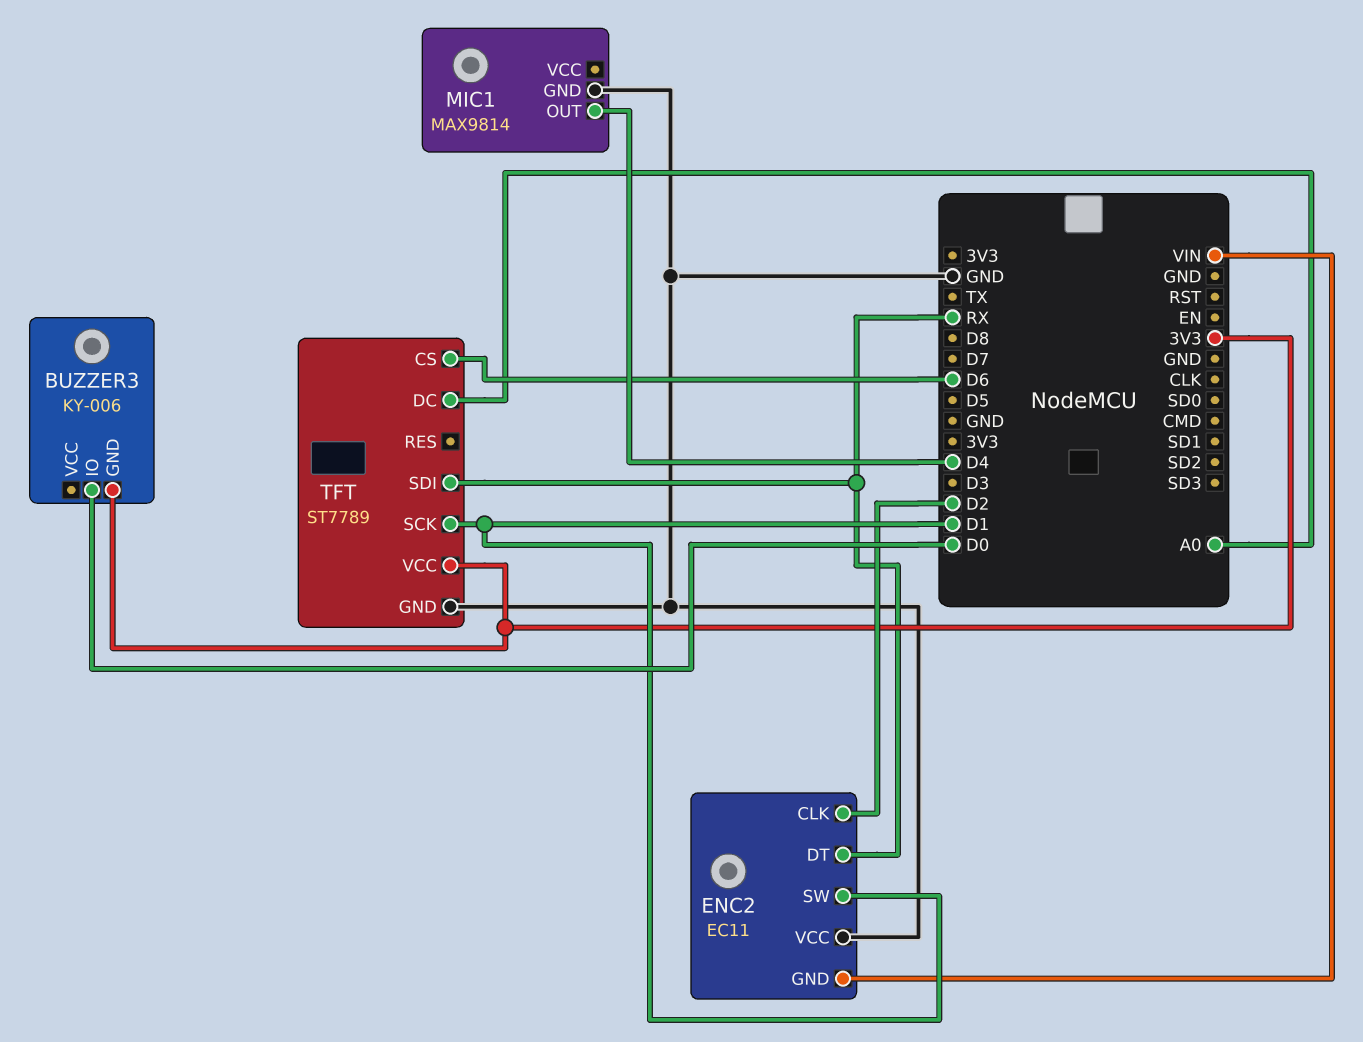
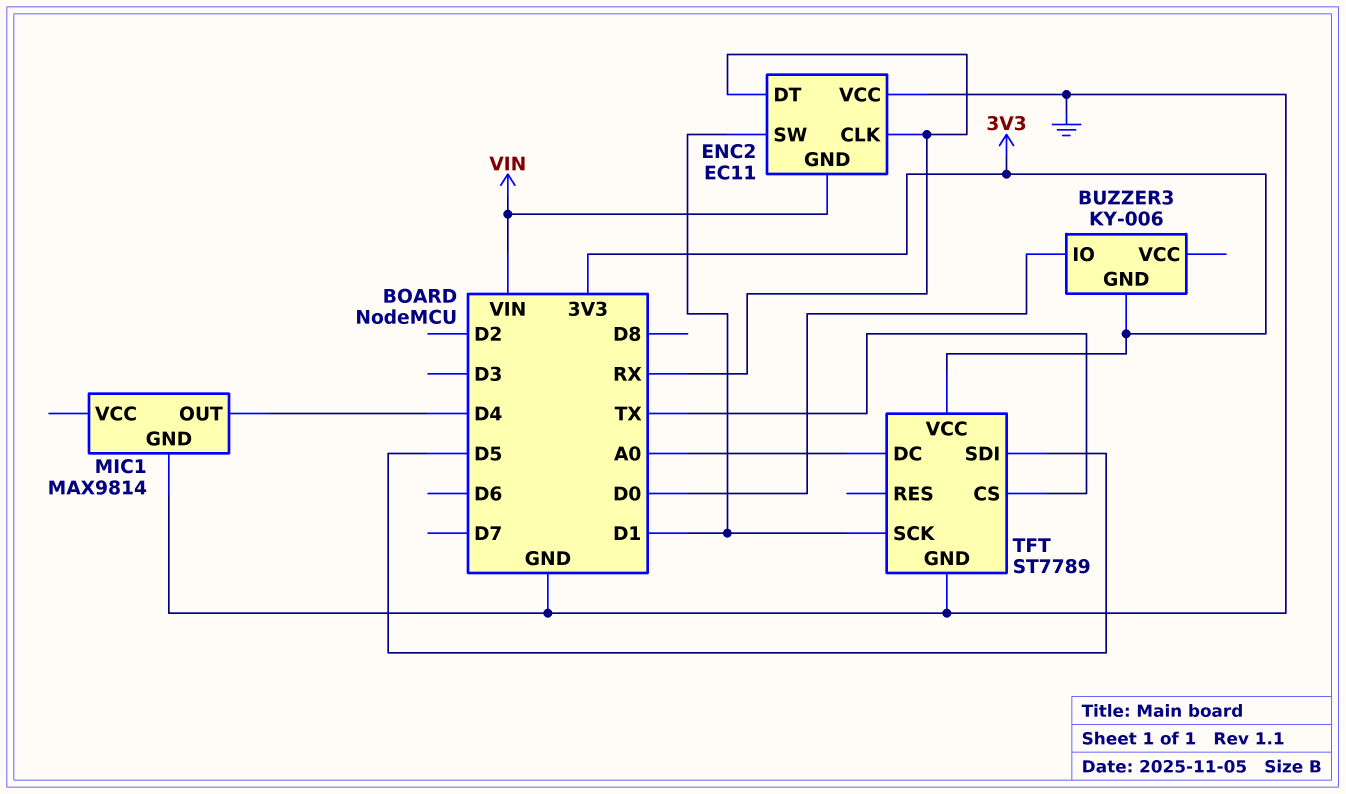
ENC2 pin CLK: D2 -> RX
TFT pin CS: D6 -> TX
TFT pin SDI: RX -> D5

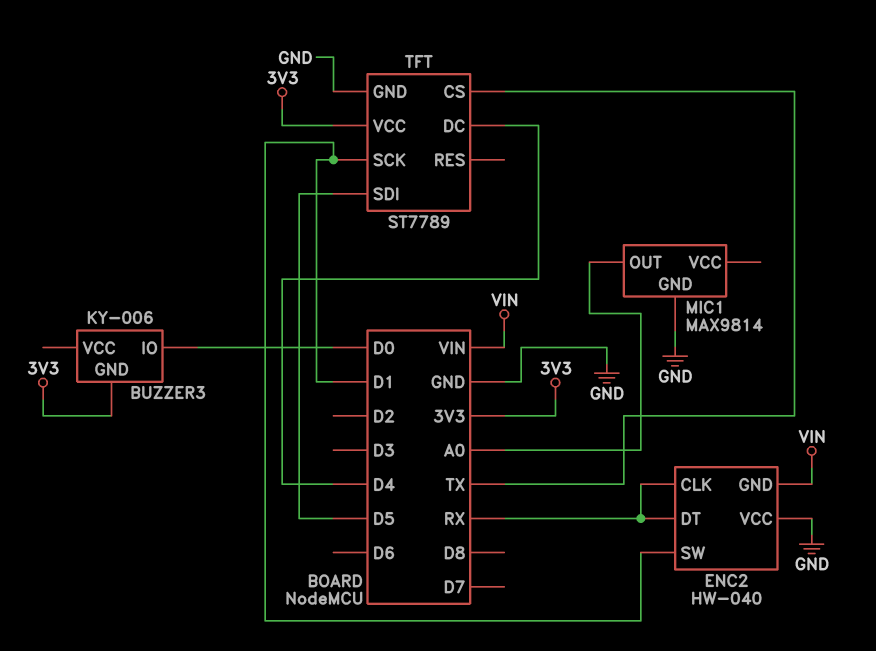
ENC2: EC11 -> HW-040
MIC1 pin OUT: D4 -> A0
TFT pin DC: A0 -> D4

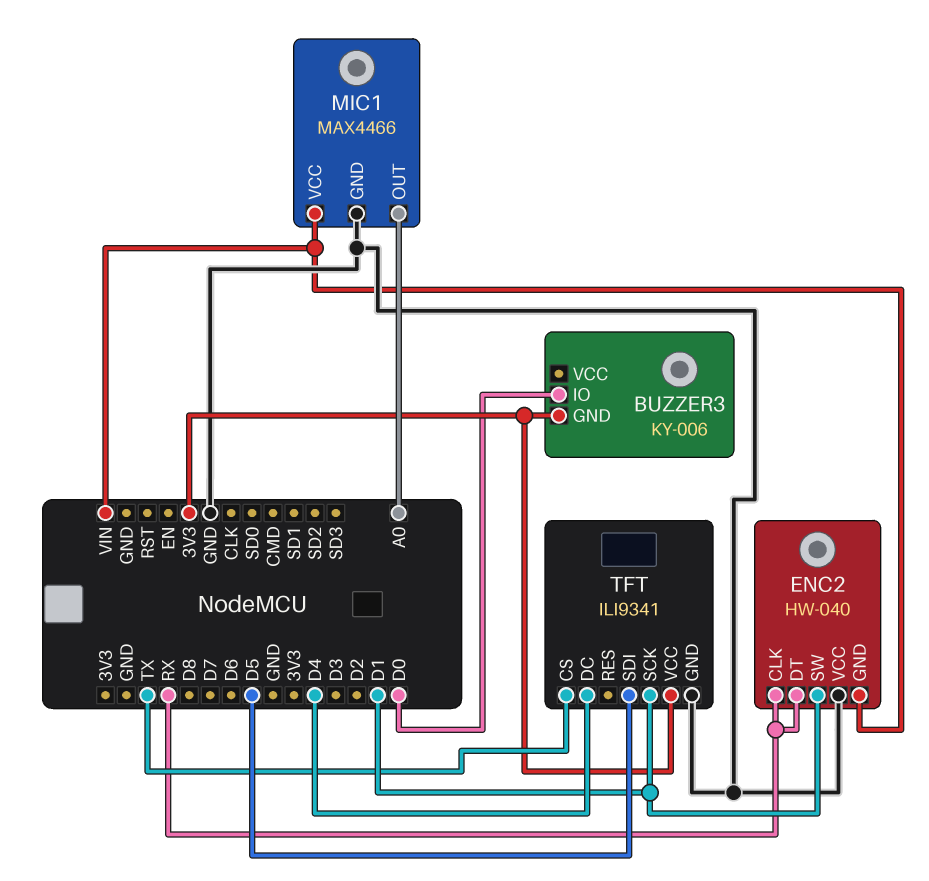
MIC1: MAX9814 -> MAX4466
MIC1 pin VCC: none -> VIN
TFT: ST7789 -> ILI9341

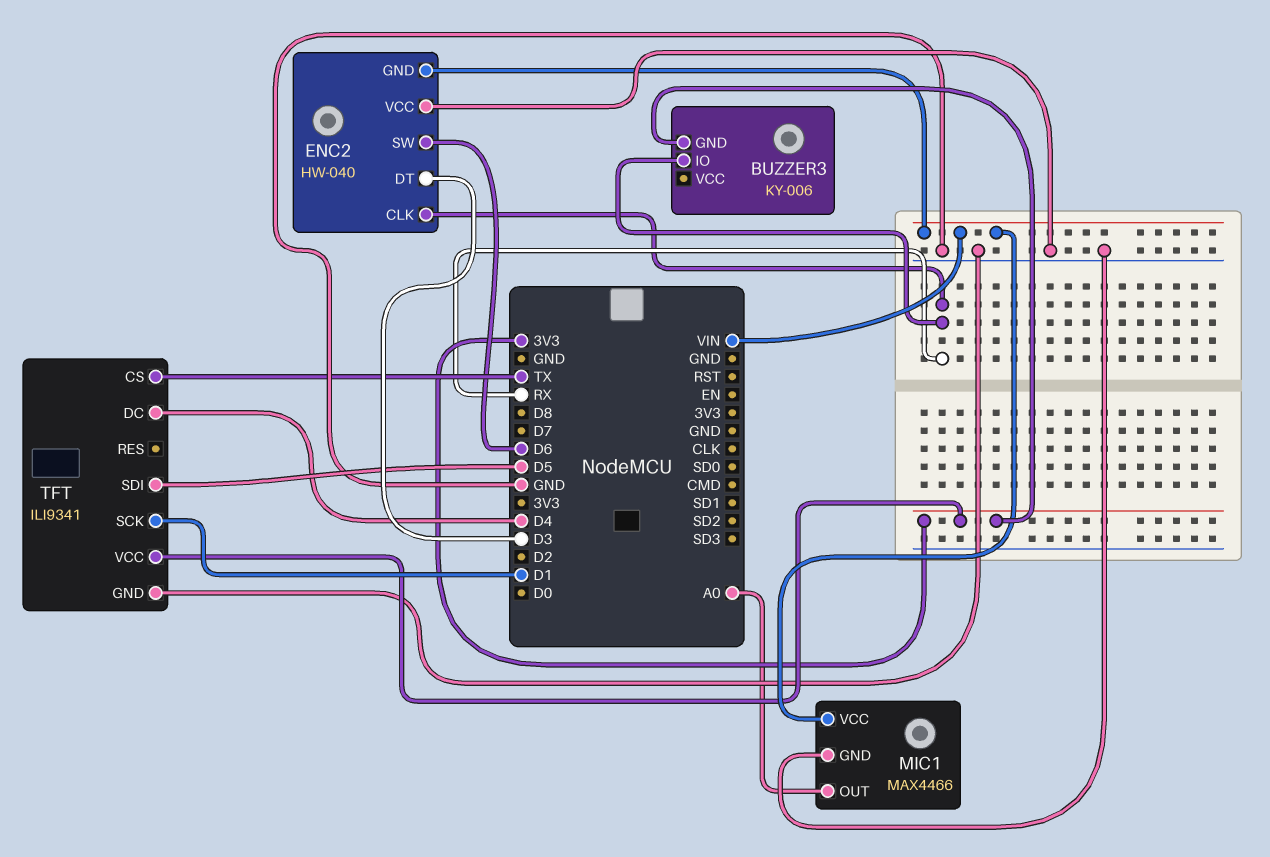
BUZZER3 pin IO: D0 -> RX
ENC2 pin DT: RX -> D3
ENC2 pin SW: D1 -> D6

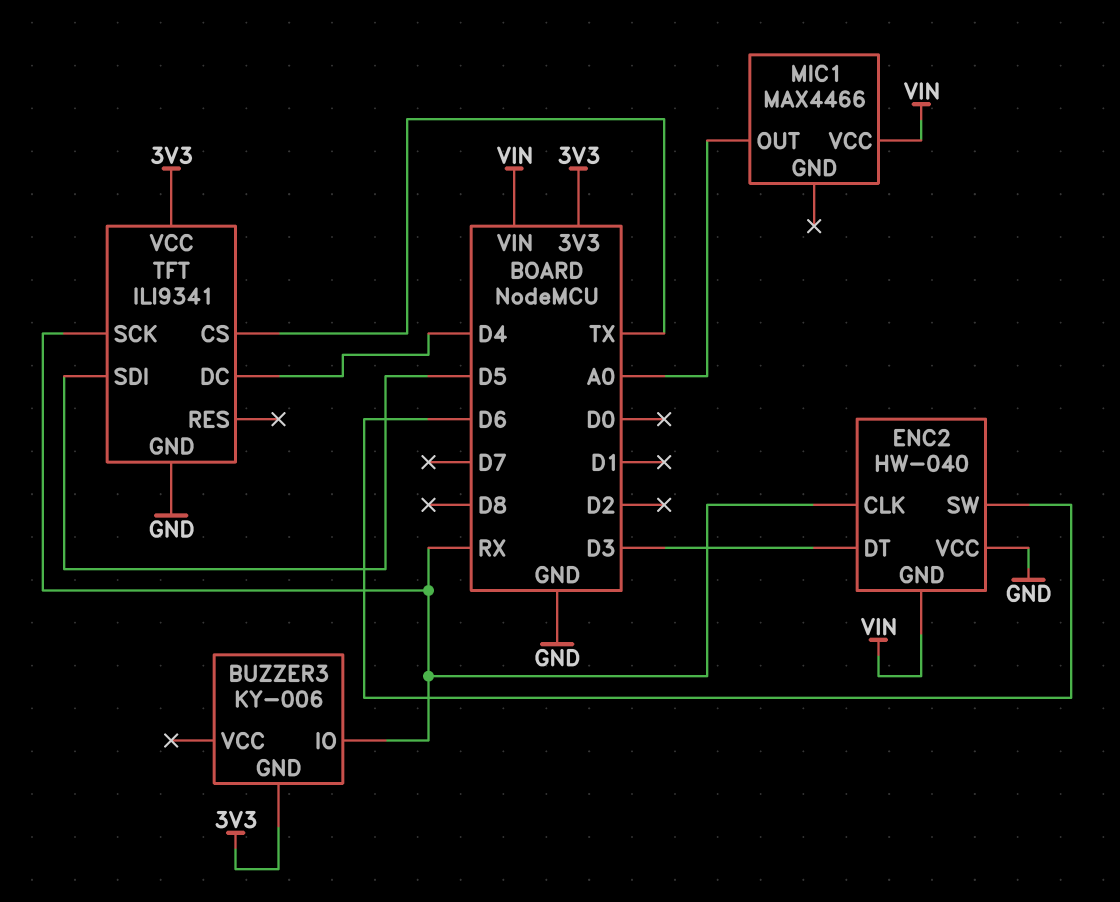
MIC1 pin GND: GND -> none
TFT pin SCK: D1 -> RX

